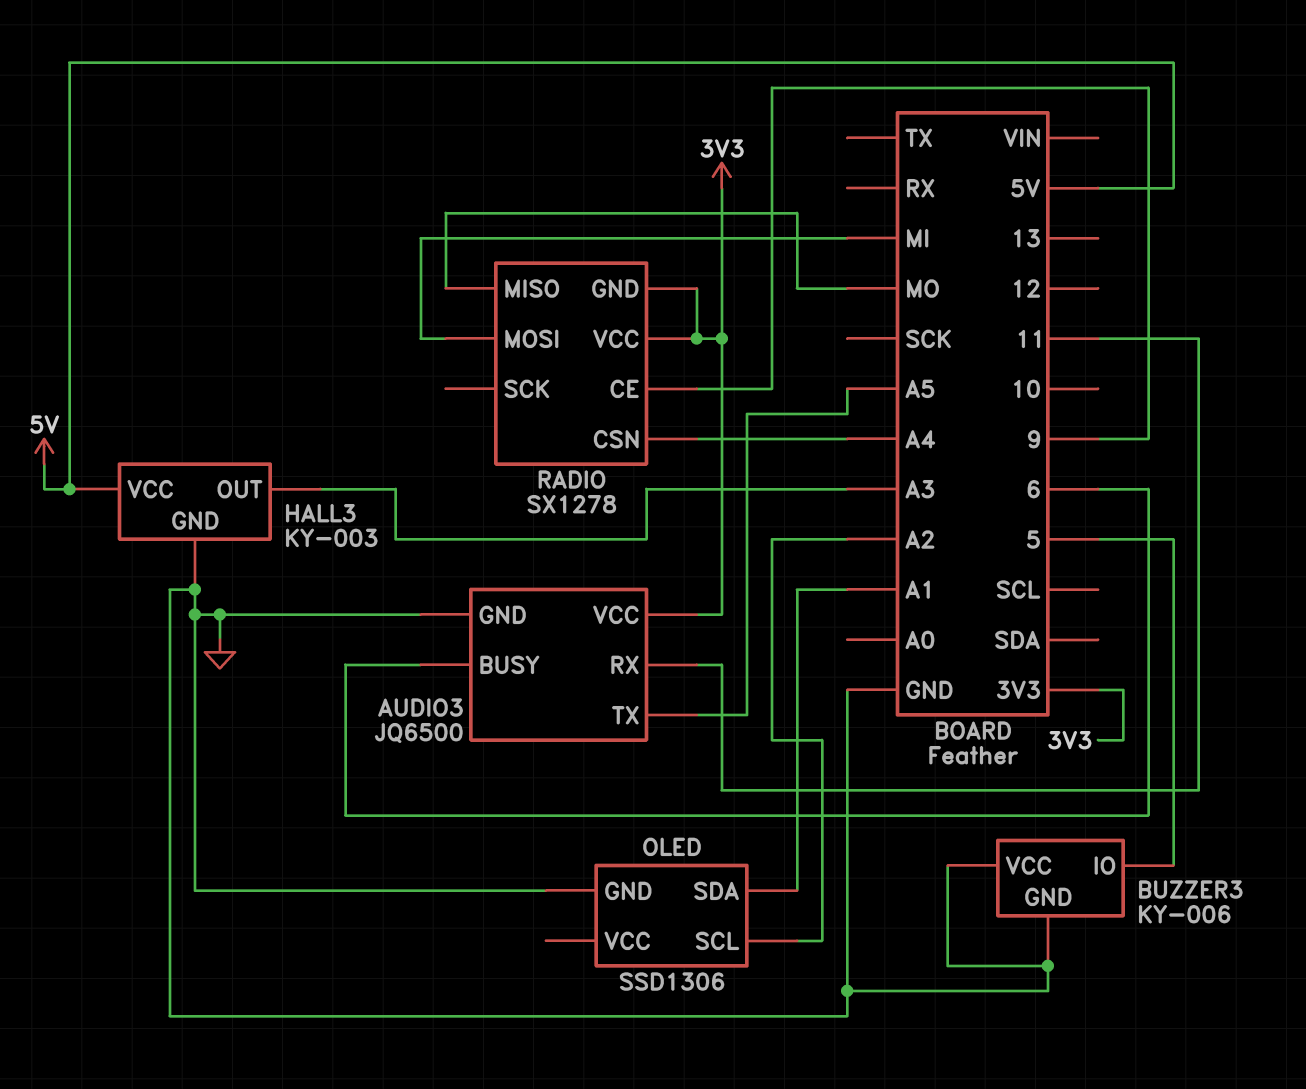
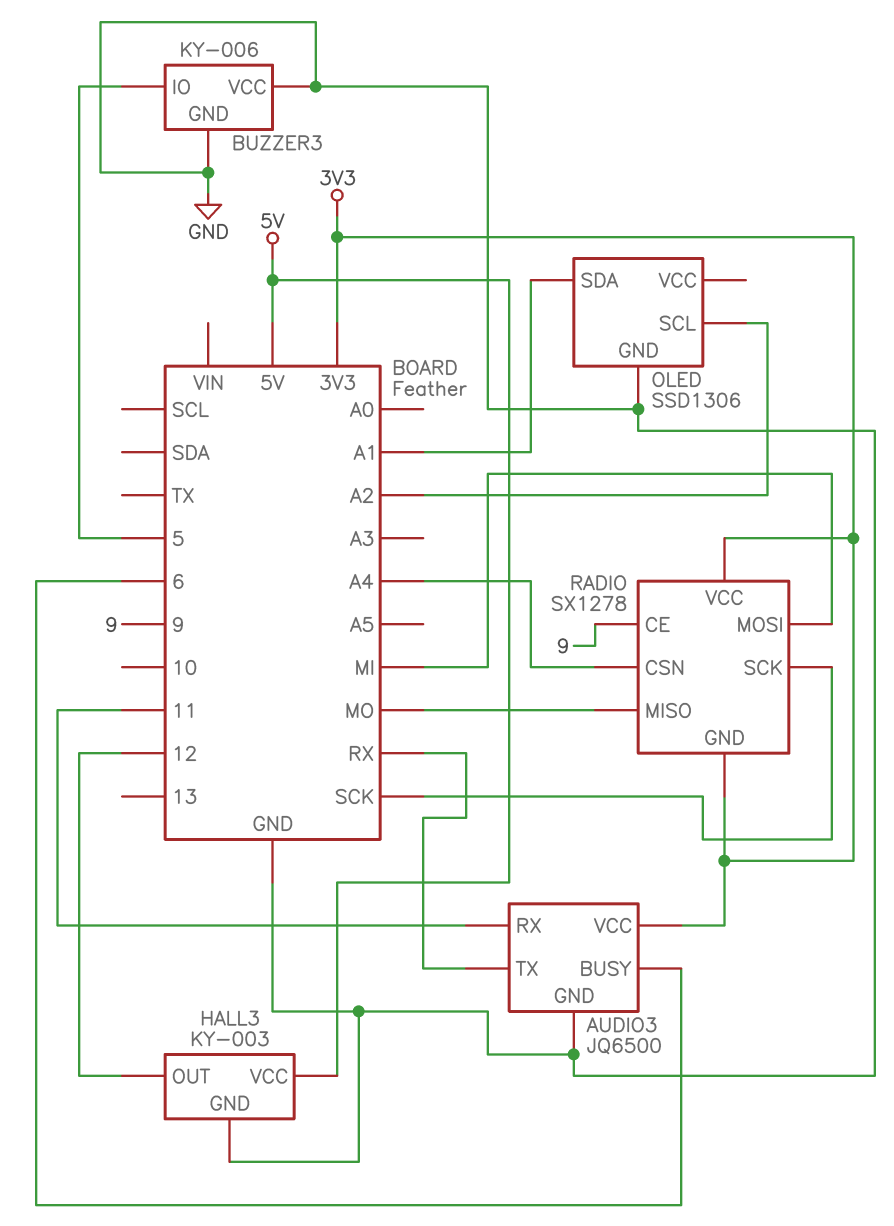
AUDIO3 pin TX: A5 -> RX
HALL3 pin OUT: A3 -> 12
RADIO pin SCK: none -> SCK

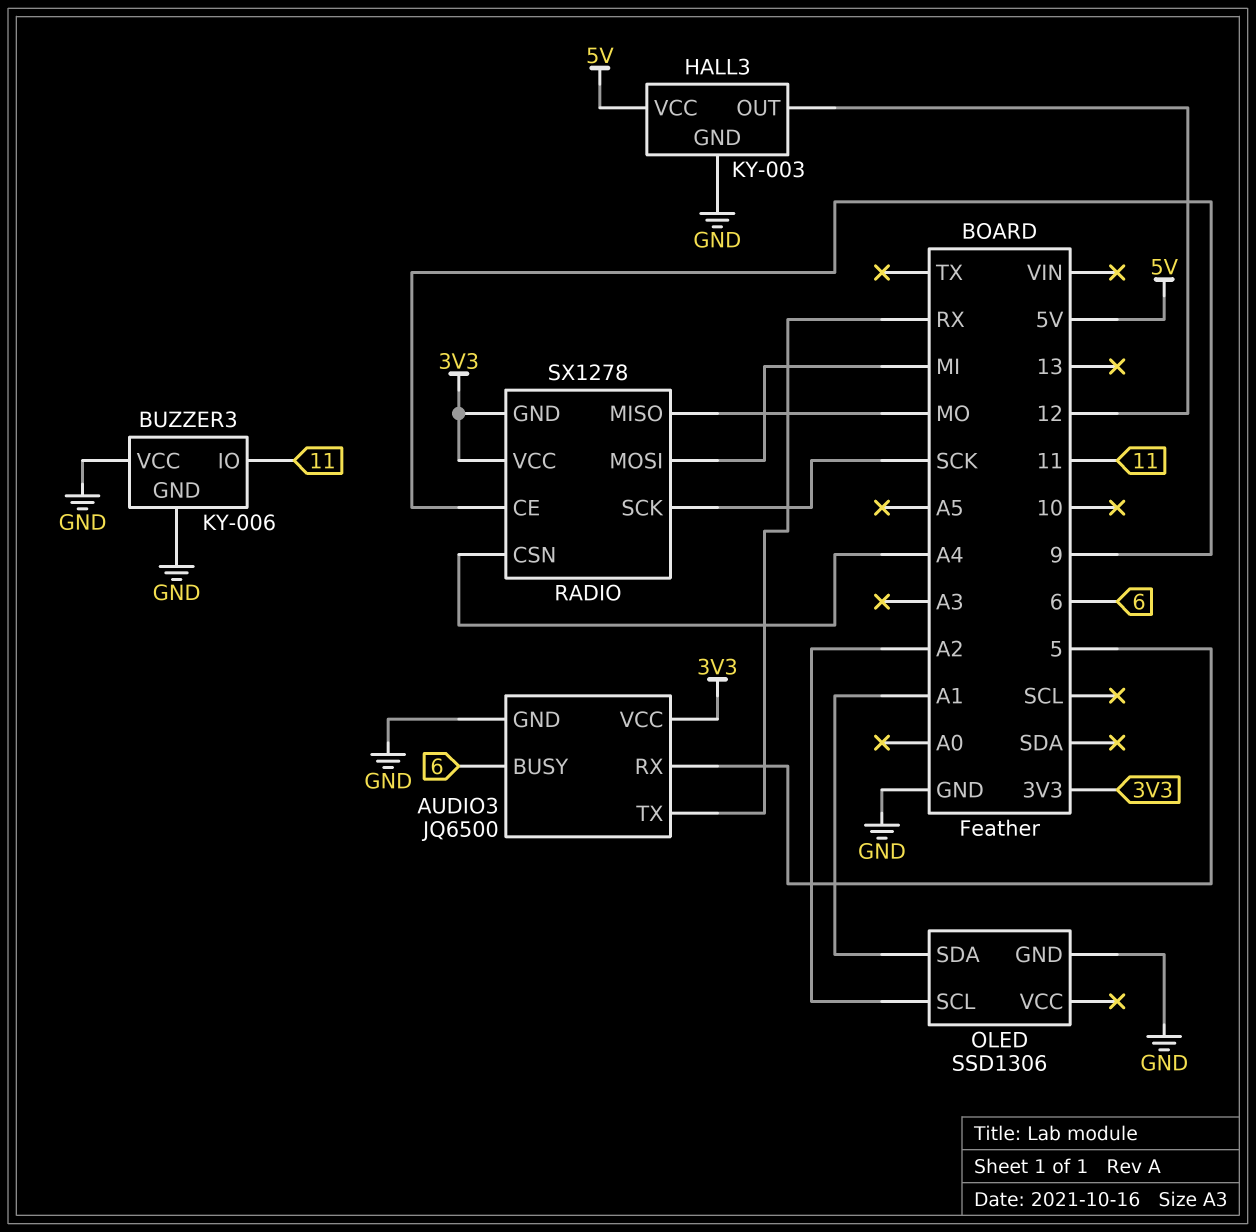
AUDIO3 pin RX: 11 -> 5
BUZZER3 pin IO: 5 -> 11

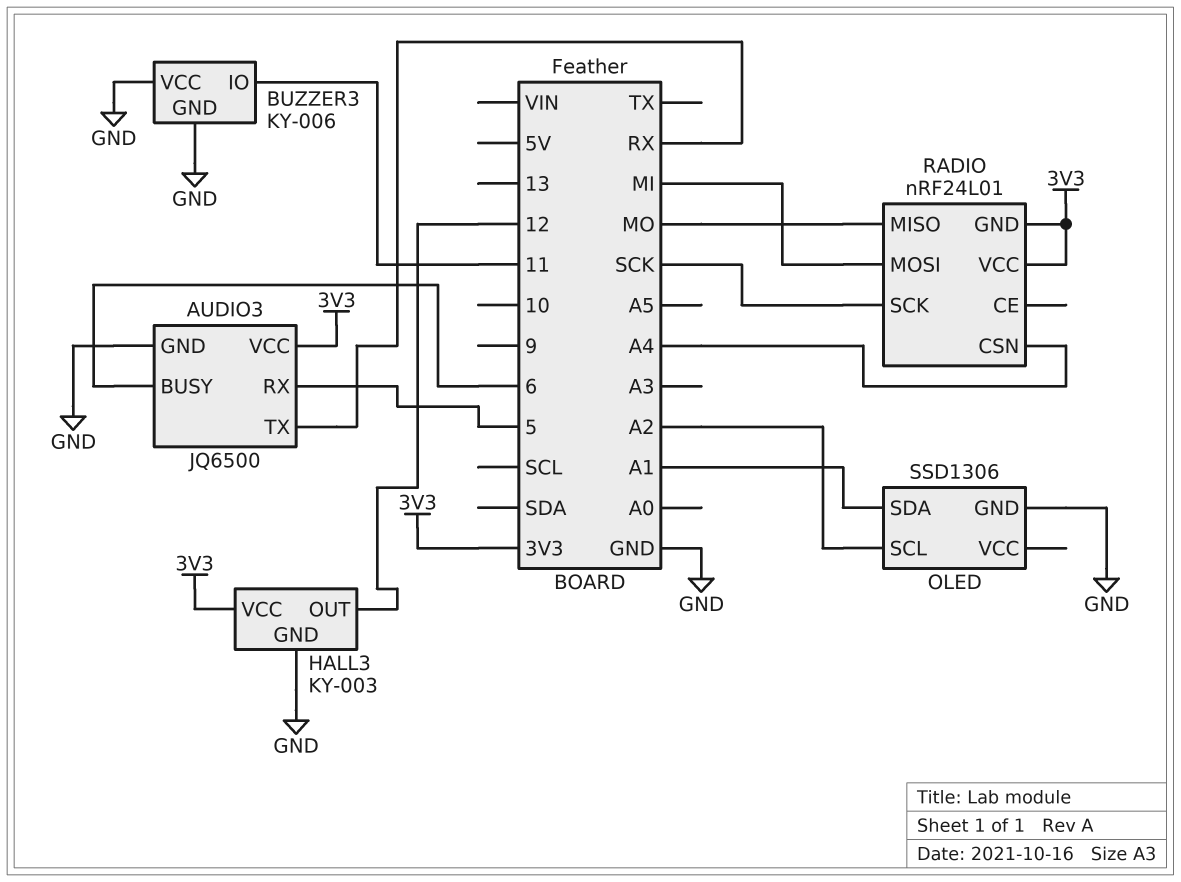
HALL3 pin VCC: 5V -> 3V3
RADIO: SX1278 -> nRF24L01
RADIO pin CE: 9 -> none

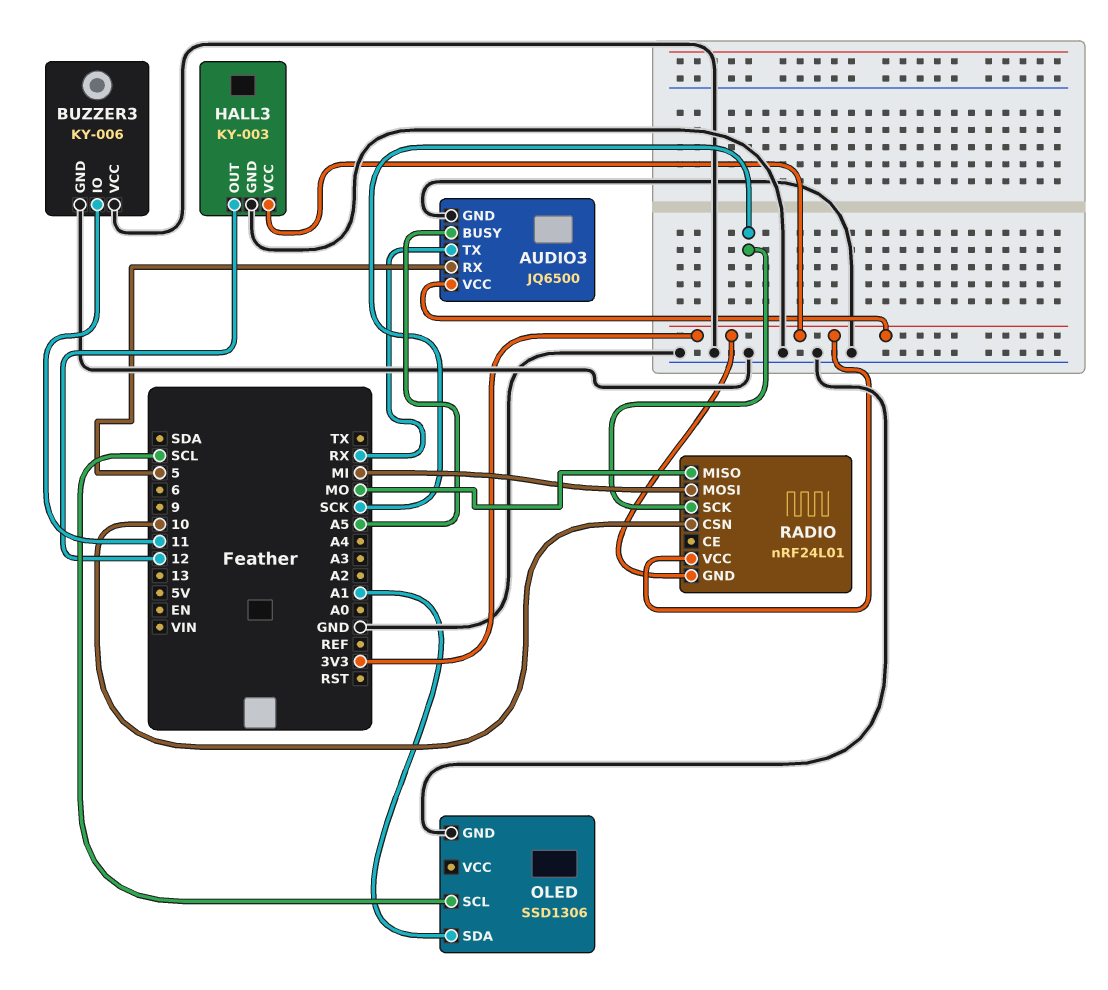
AUDIO3 pin BUSY: 6 -> A5
OLED pin SCL: A2 -> SCL
RADIO pin CSN: A4 -> 10

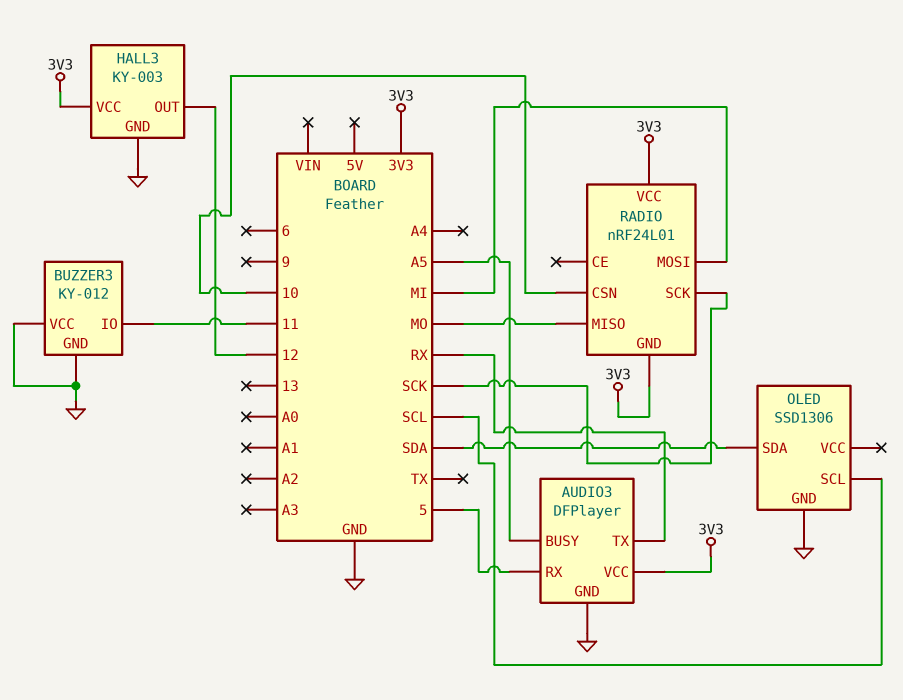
AUDIO3: JQ6500 -> DFPlayer
BUZZER3: KY-006 -> KY-012
OLED pin SDA: A1 -> SDA

